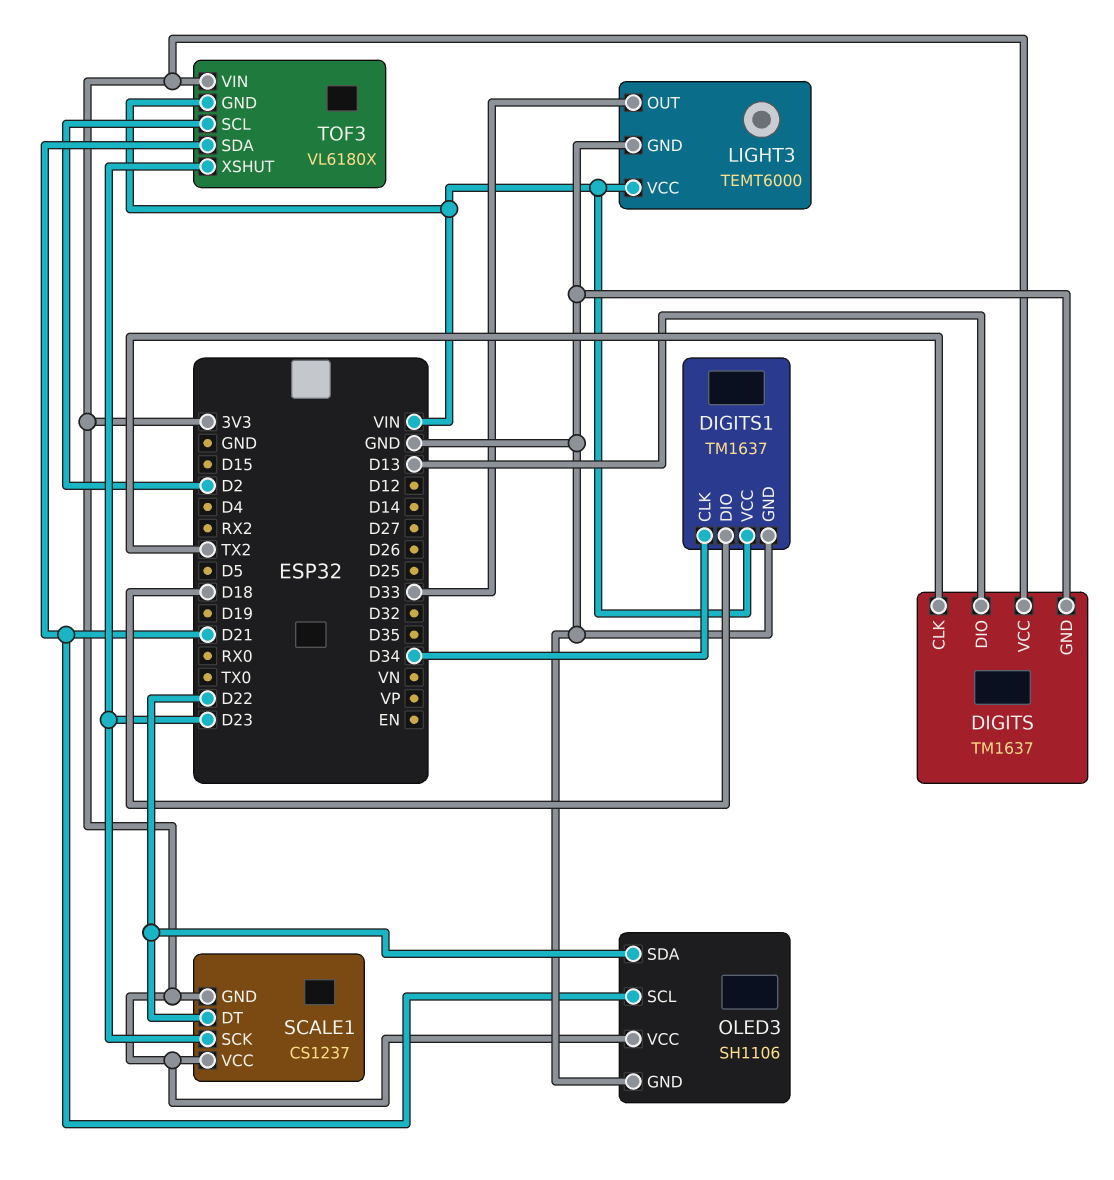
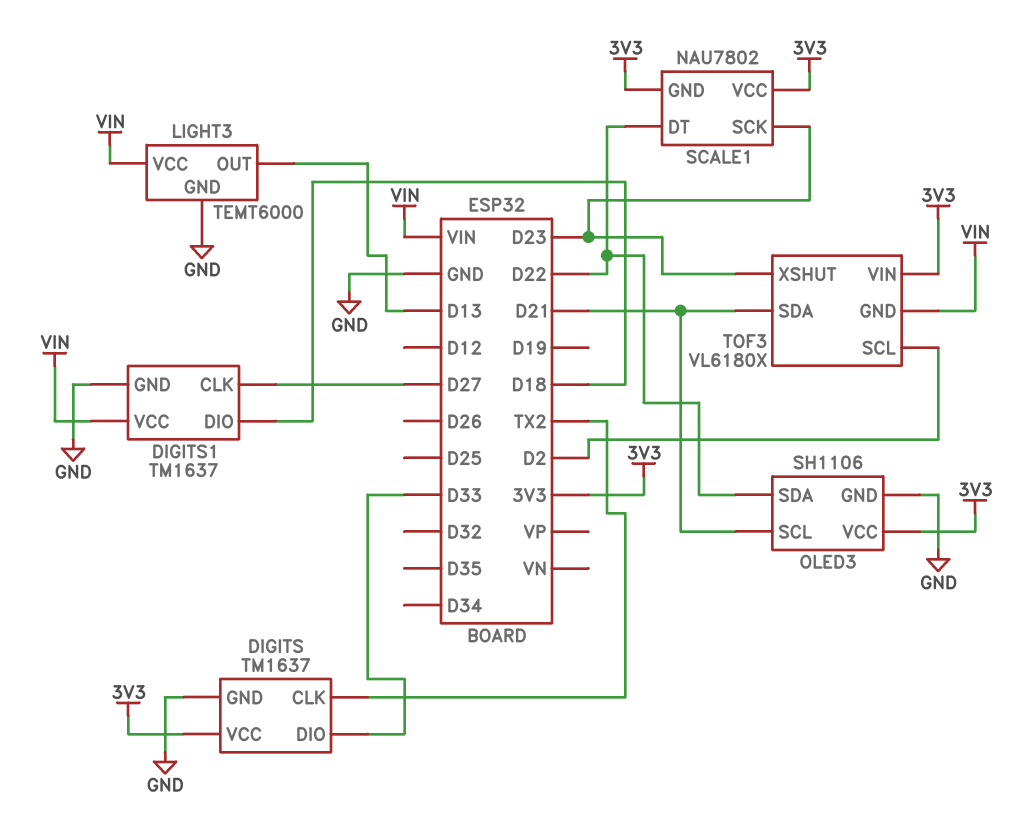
DIGITS pin DIO: D13 -> D33
DIGITS1 pin CLK: D34 -> D27
LIGHT3 pin OUT: D33 -> D13
SCALE1: CS1237 -> NAU7802

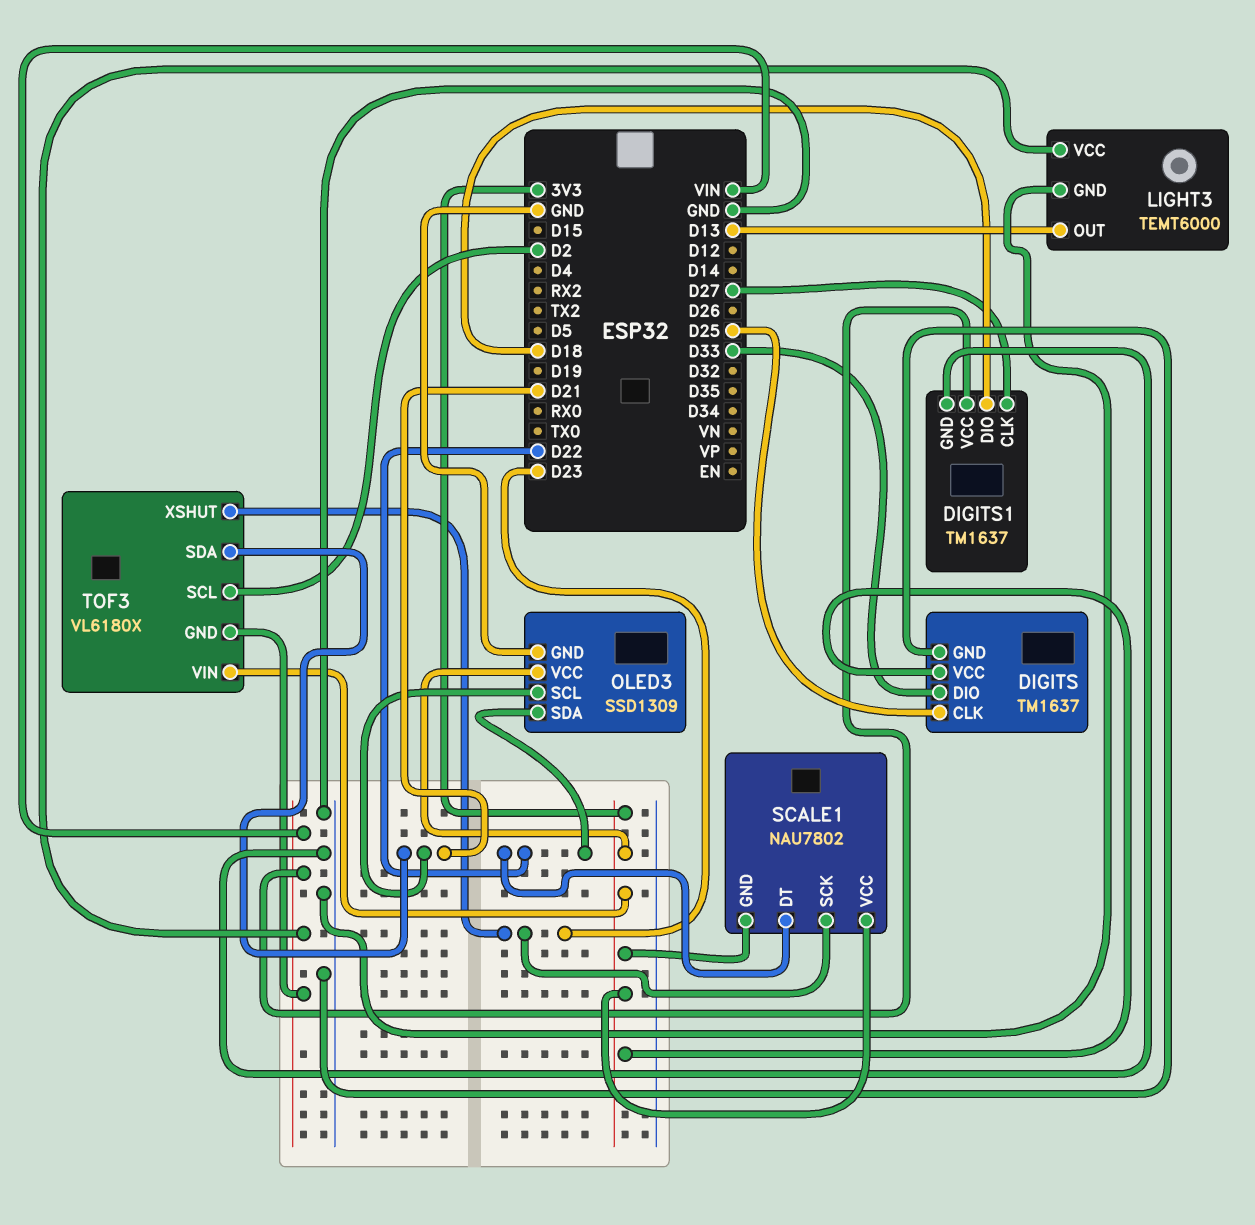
DIGITS pin CLK: TX2 -> D25
OLED3: SH1106 -> SSD1309

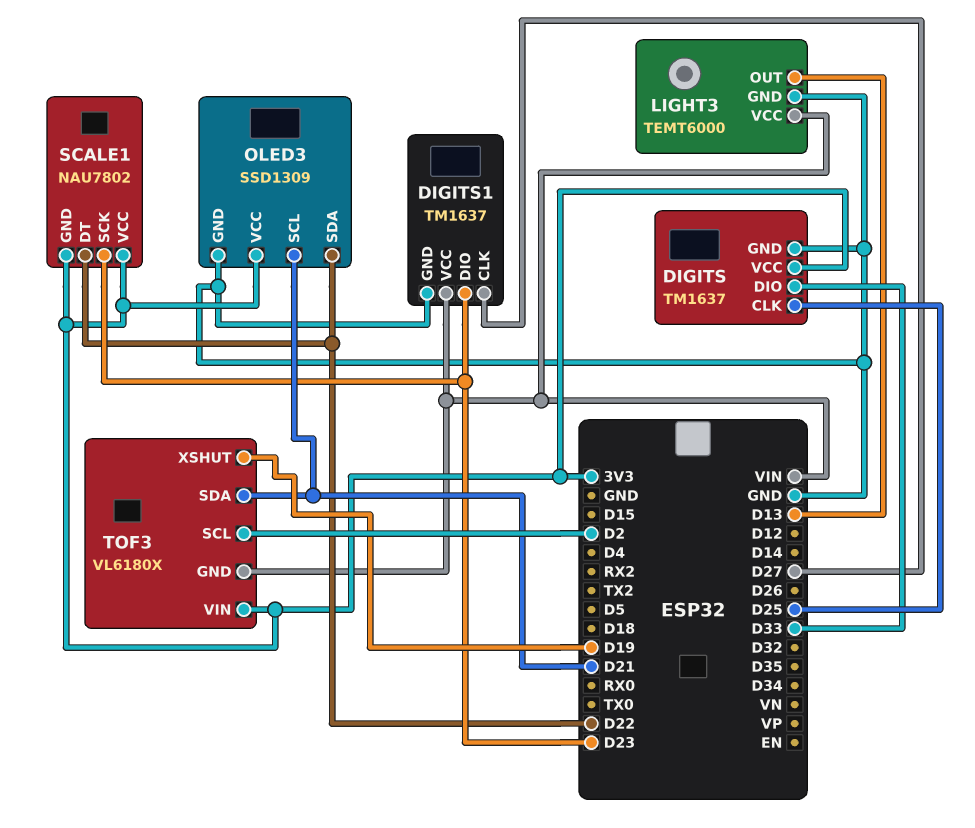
DIGITS1 pin DIO: D18 -> D23
TOF3 pin XSHUT: D23 -> D19

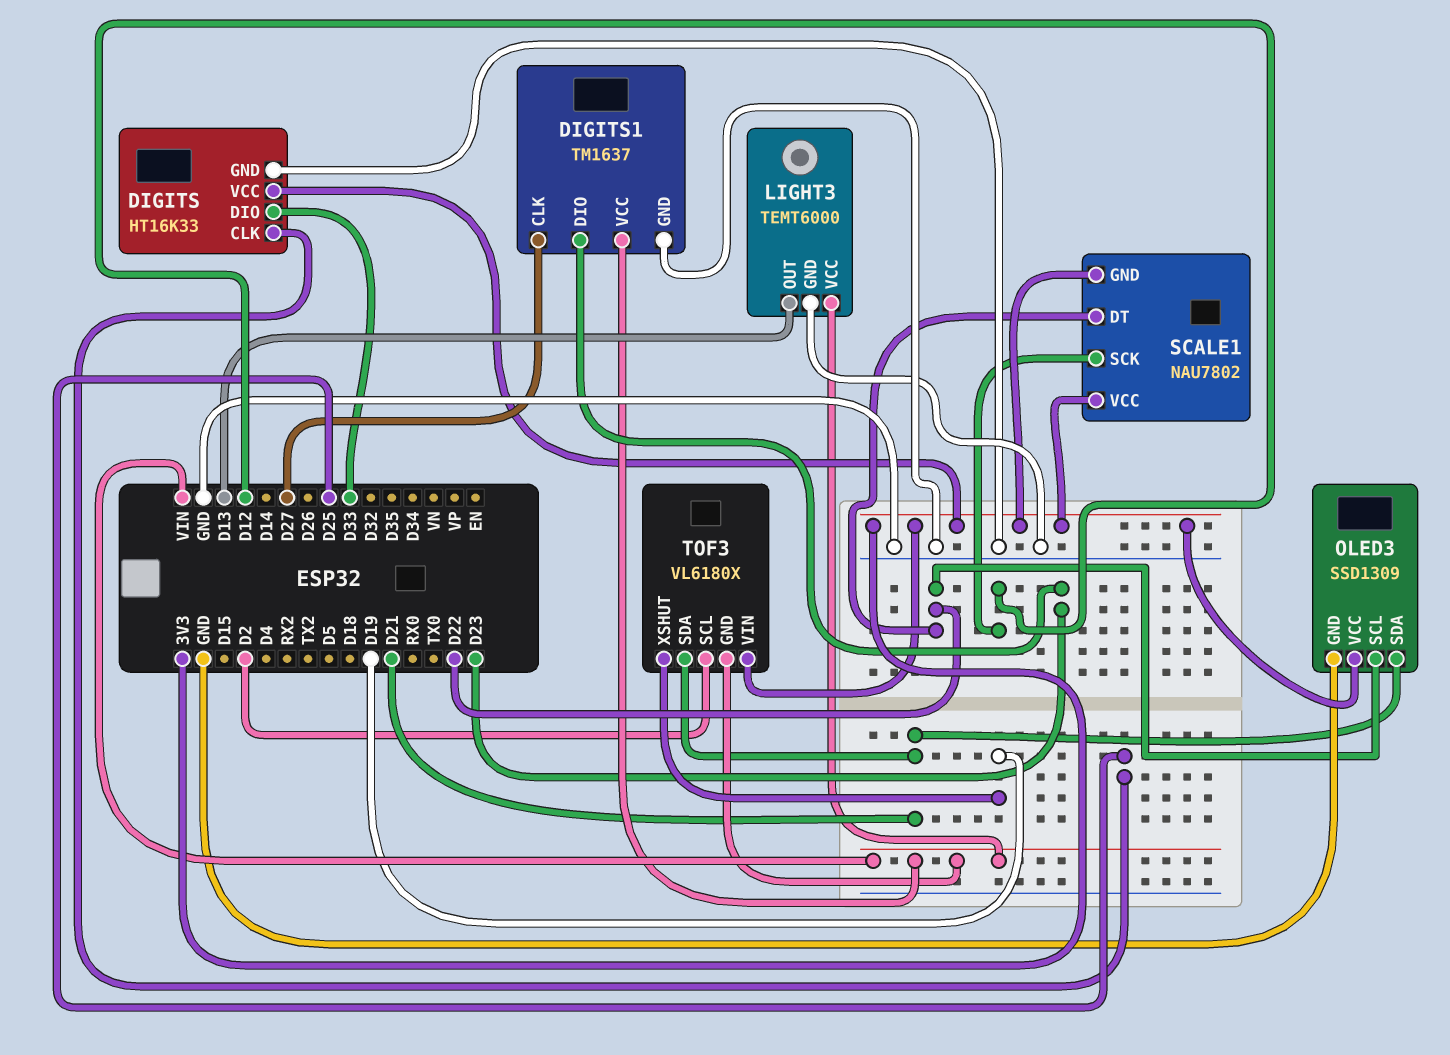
DIGITS: TM1637 -> HT16K33
OLED3 pin SCL: D21 -> D22
OLED3 pin SDA: D22 -> D21
SCALE1 pin SCK: D23 -> D12

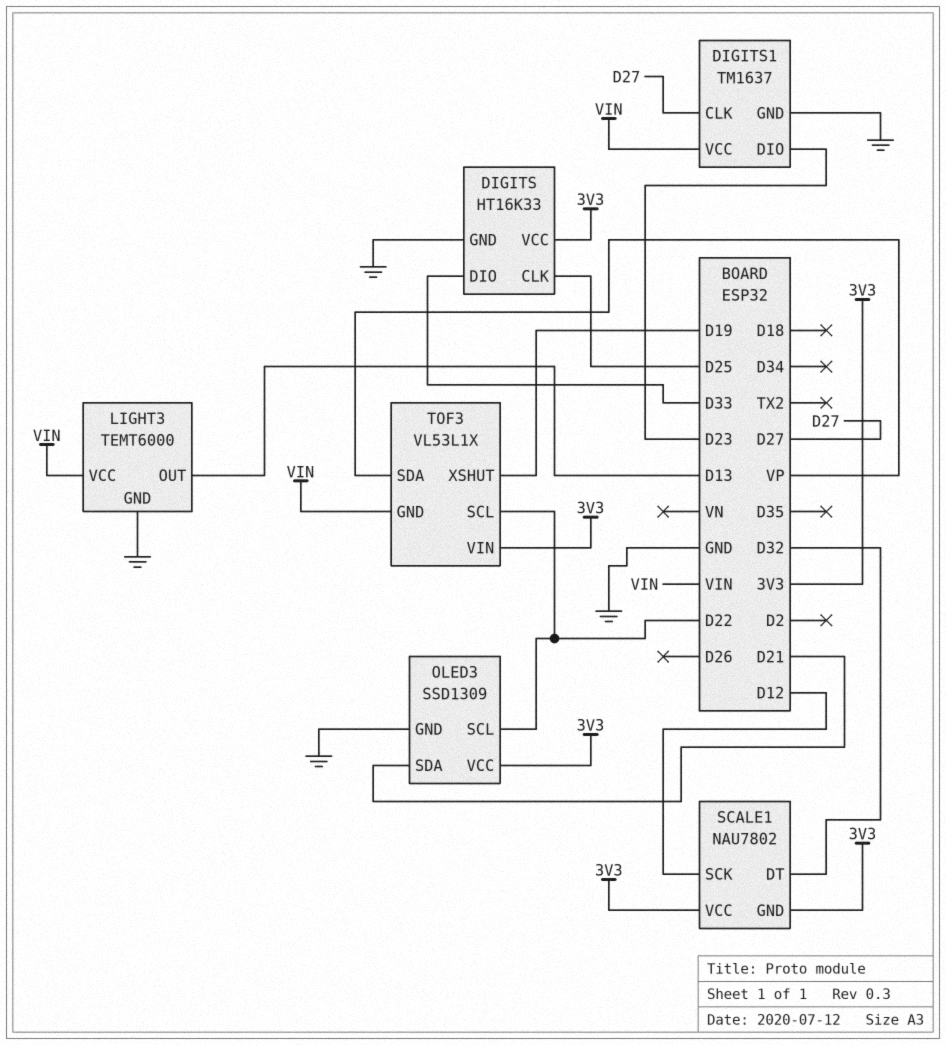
SCALE1 pin DT: D22 -> D32
TOF3: VL6180X -> VL53L1X
TOF3 pin SCL: D2 -> D22
TOF3 pin SDA: D21 -> VP

